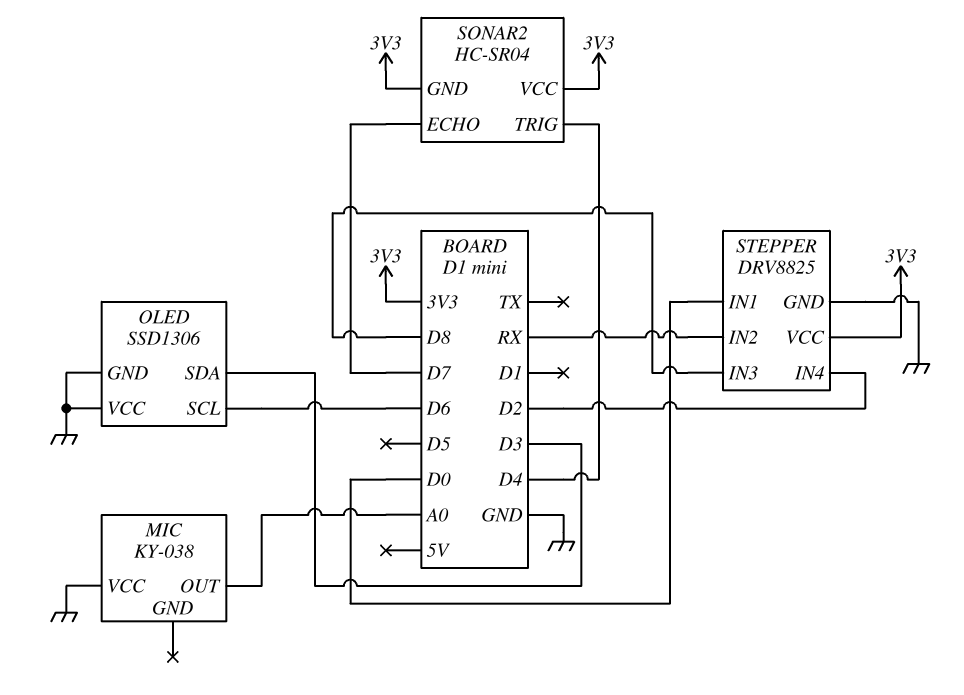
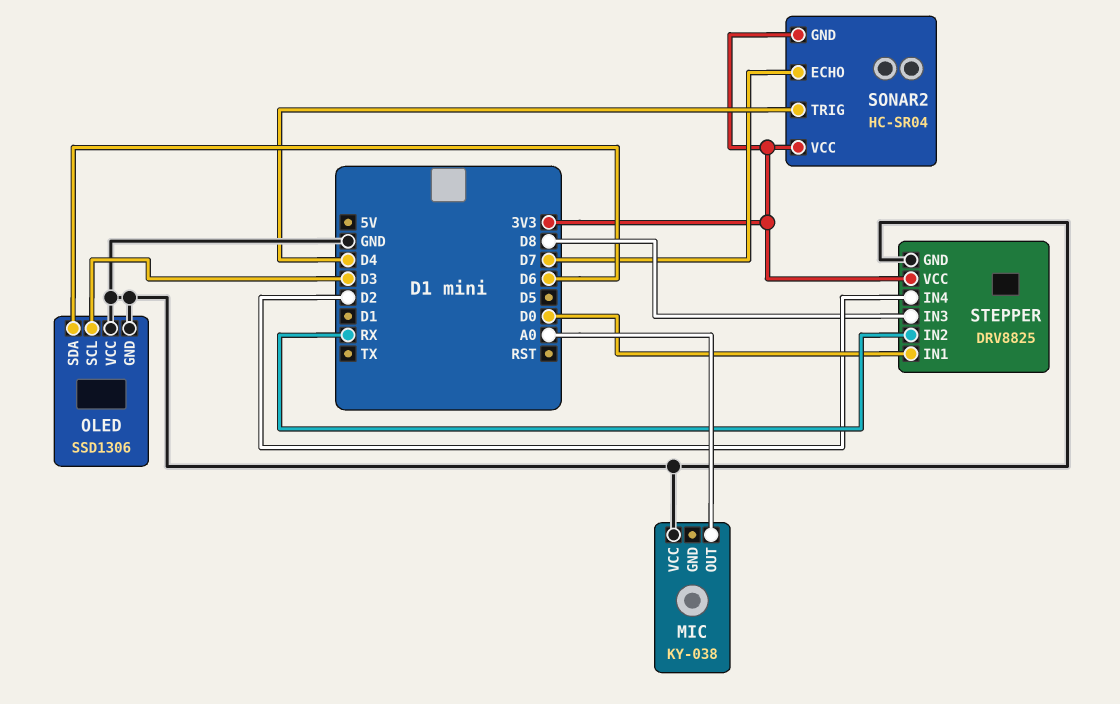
OLED pin SCL: D6 -> D3
OLED pin SDA: D3 -> D6

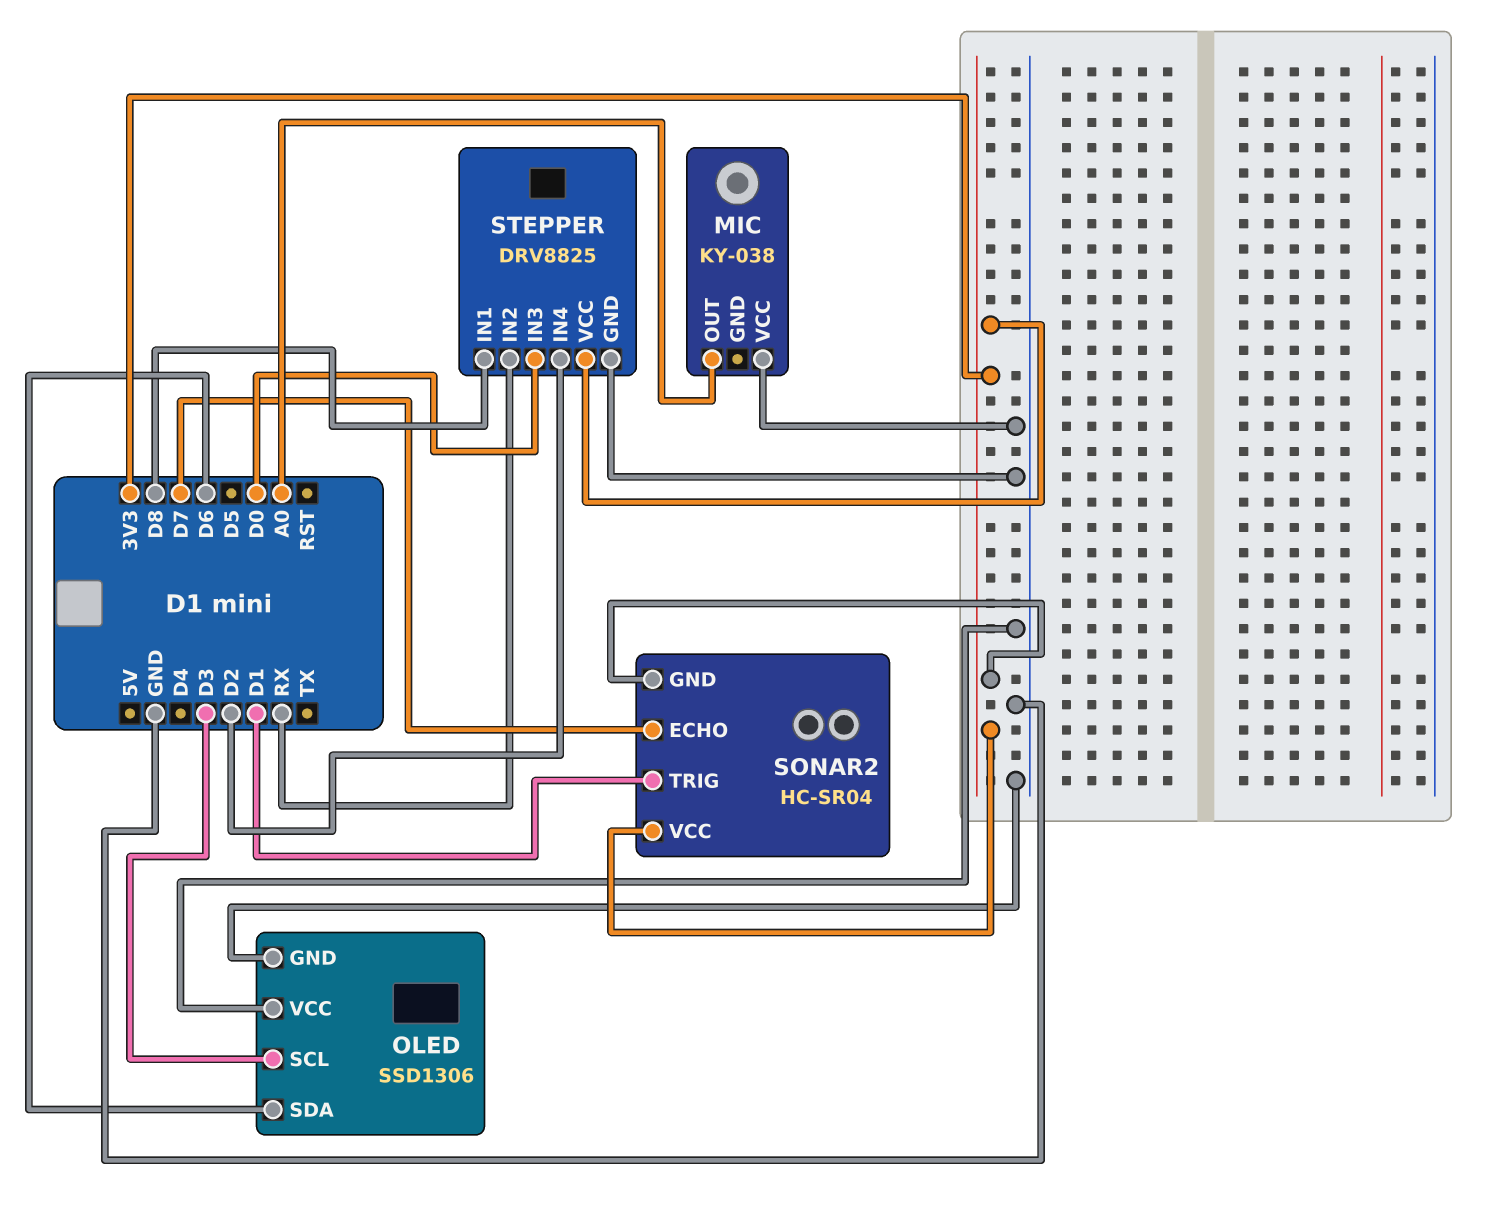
SONAR2 pin TRIG: D4 -> D1
STEPPER pin IN1: D0 -> D8
STEPPER pin IN3: D8 -> D0

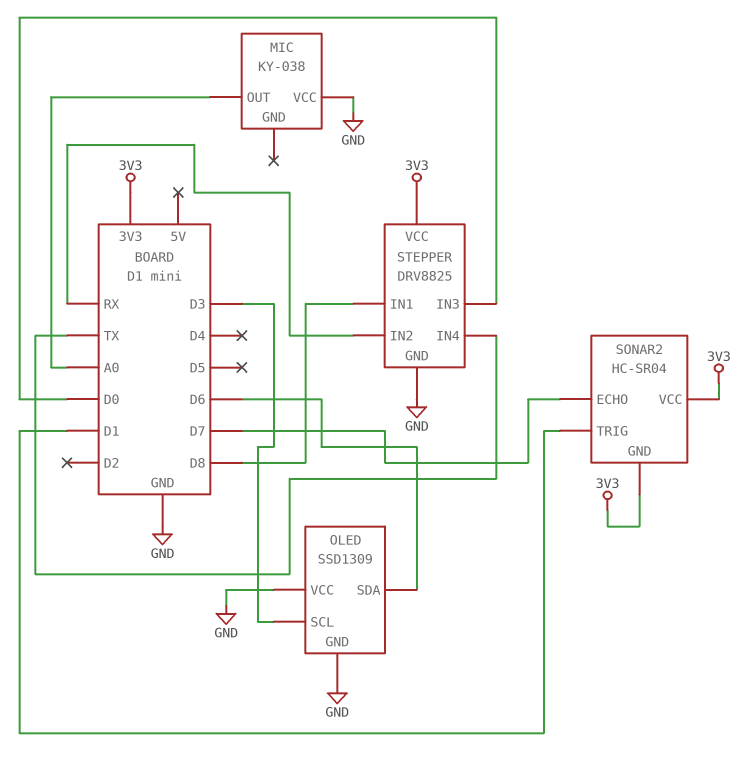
OLED: SSD1306 -> SSD1309
STEPPER pin IN4: D2 -> TX

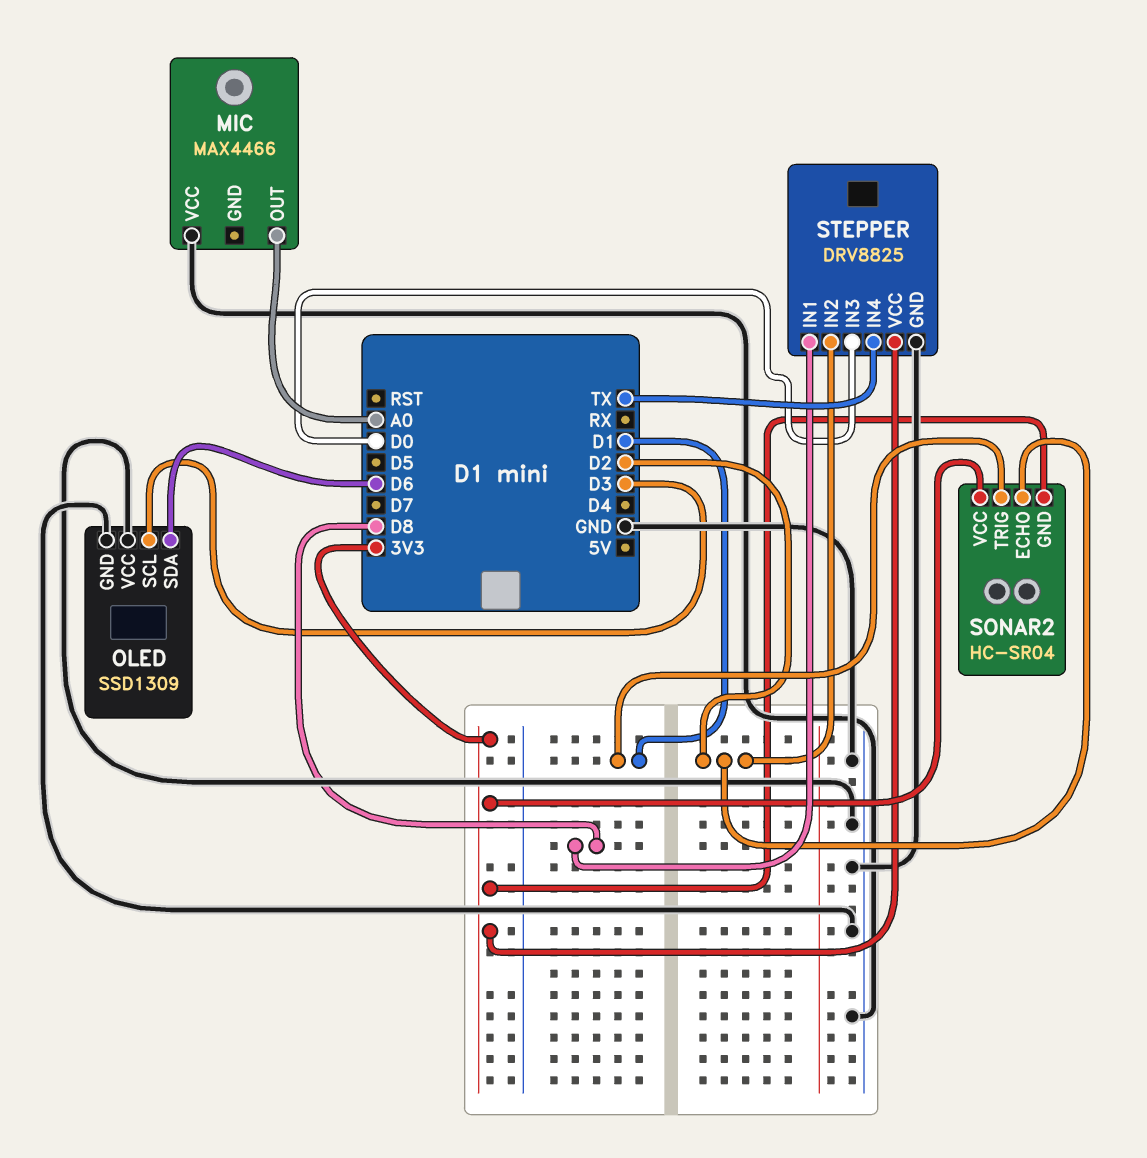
MIC: KY-038 -> MAX4466
SONAR2 pin ECHO: D7 -> D2
STEPPER pin IN2: RX -> D2

